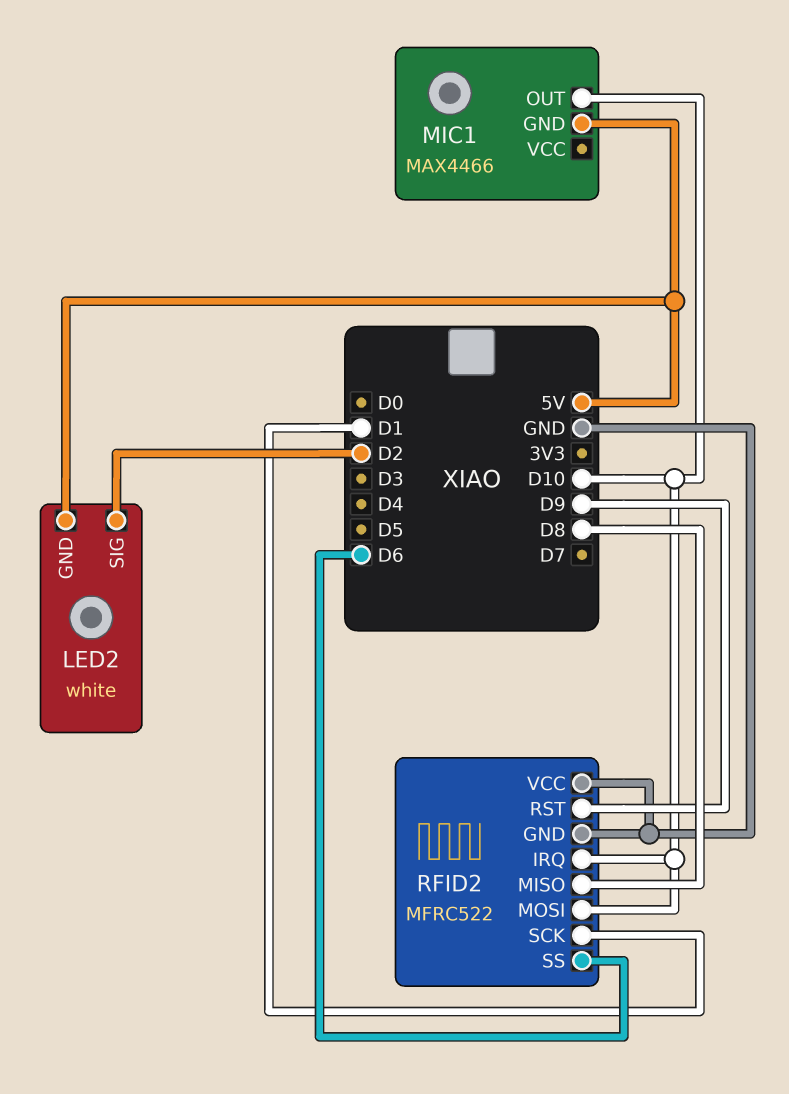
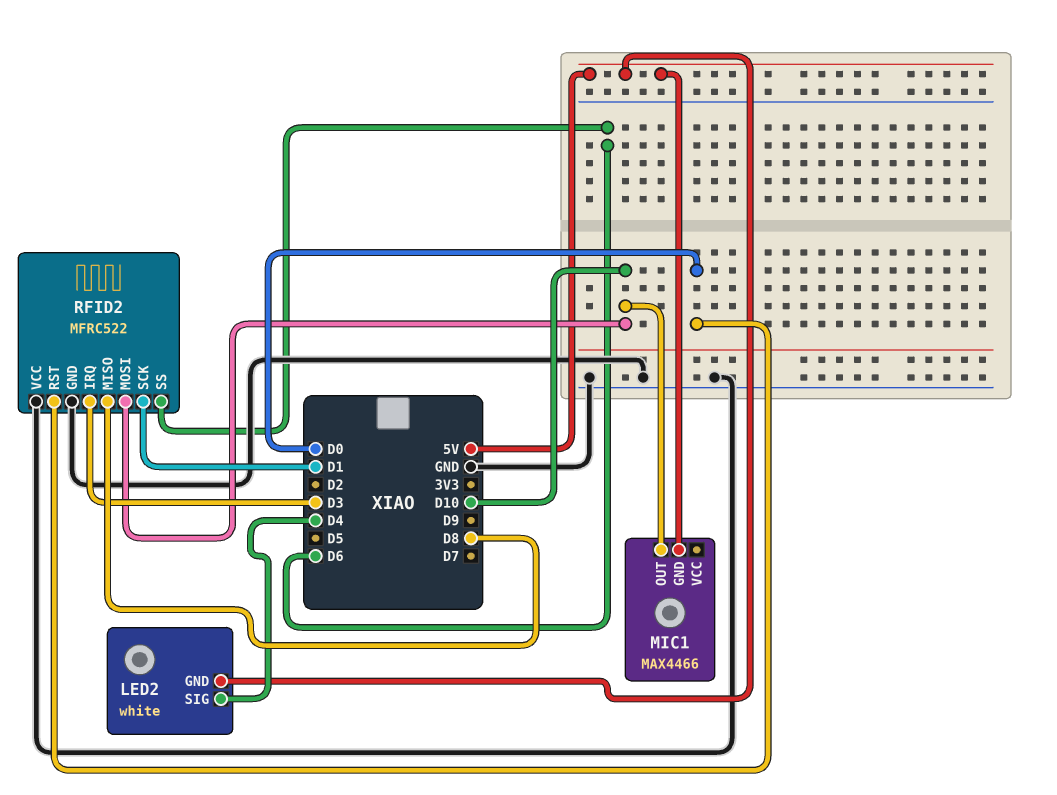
LED2 pin SIG: D2 -> D4
RFID2 pin IRQ: D10 -> D3
RFID2 pin RST: D9 -> D0

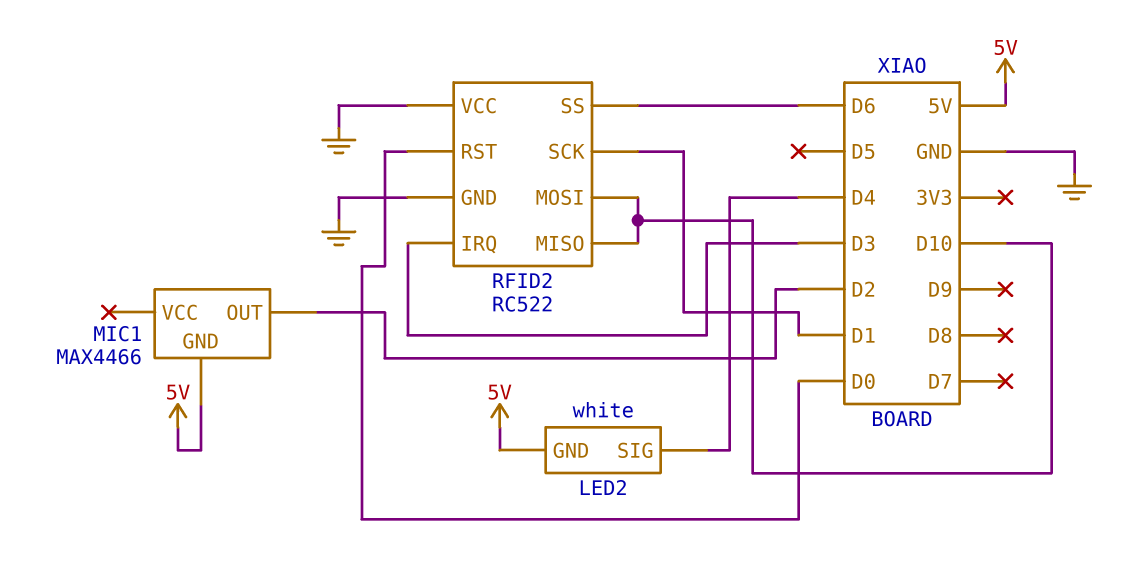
MIC1 pin OUT: D10 -> D2
RFID2: MFRC522 -> RC522
RFID2 pin MISO: D8 -> D10

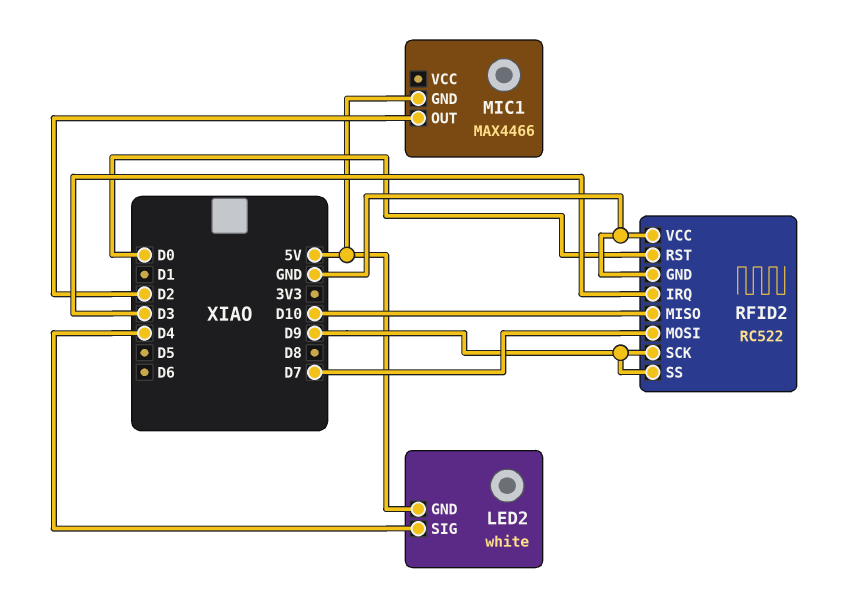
RFID2 pin MOSI: D10 -> D7
RFID2 pin SCK: D1 -> D9
RFID2 pin SS: D6 -> D9

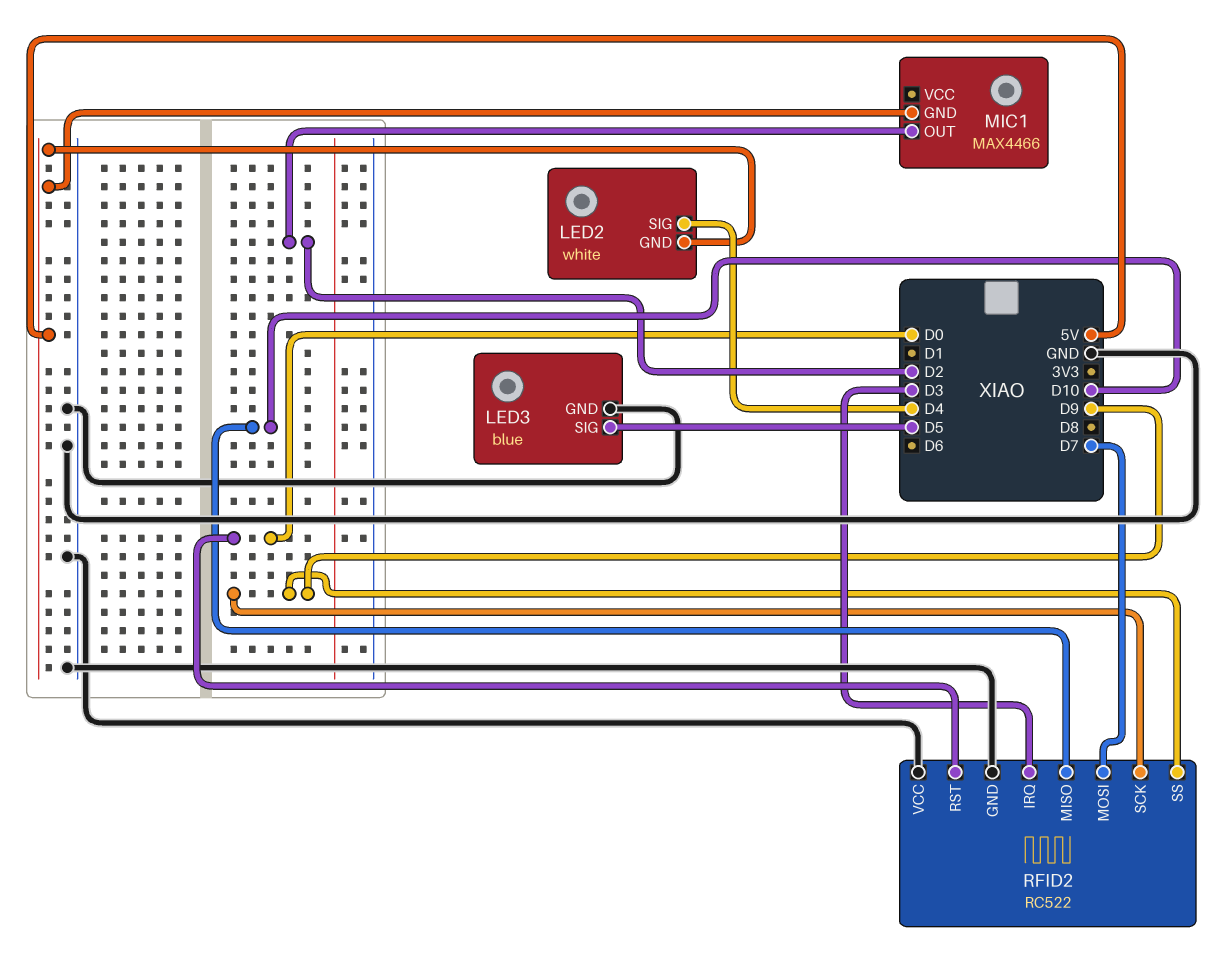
LED3: none -> blue
LED3 pin GND: none -> GND
LED3 pin SIG: none -> D5

